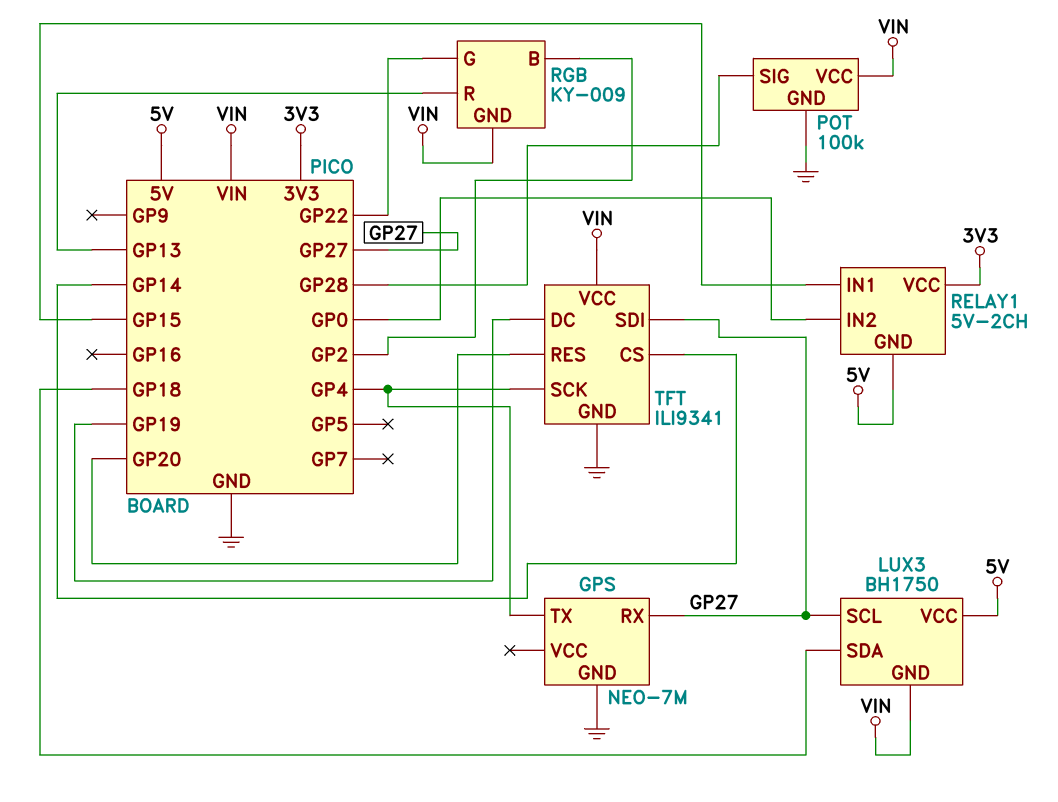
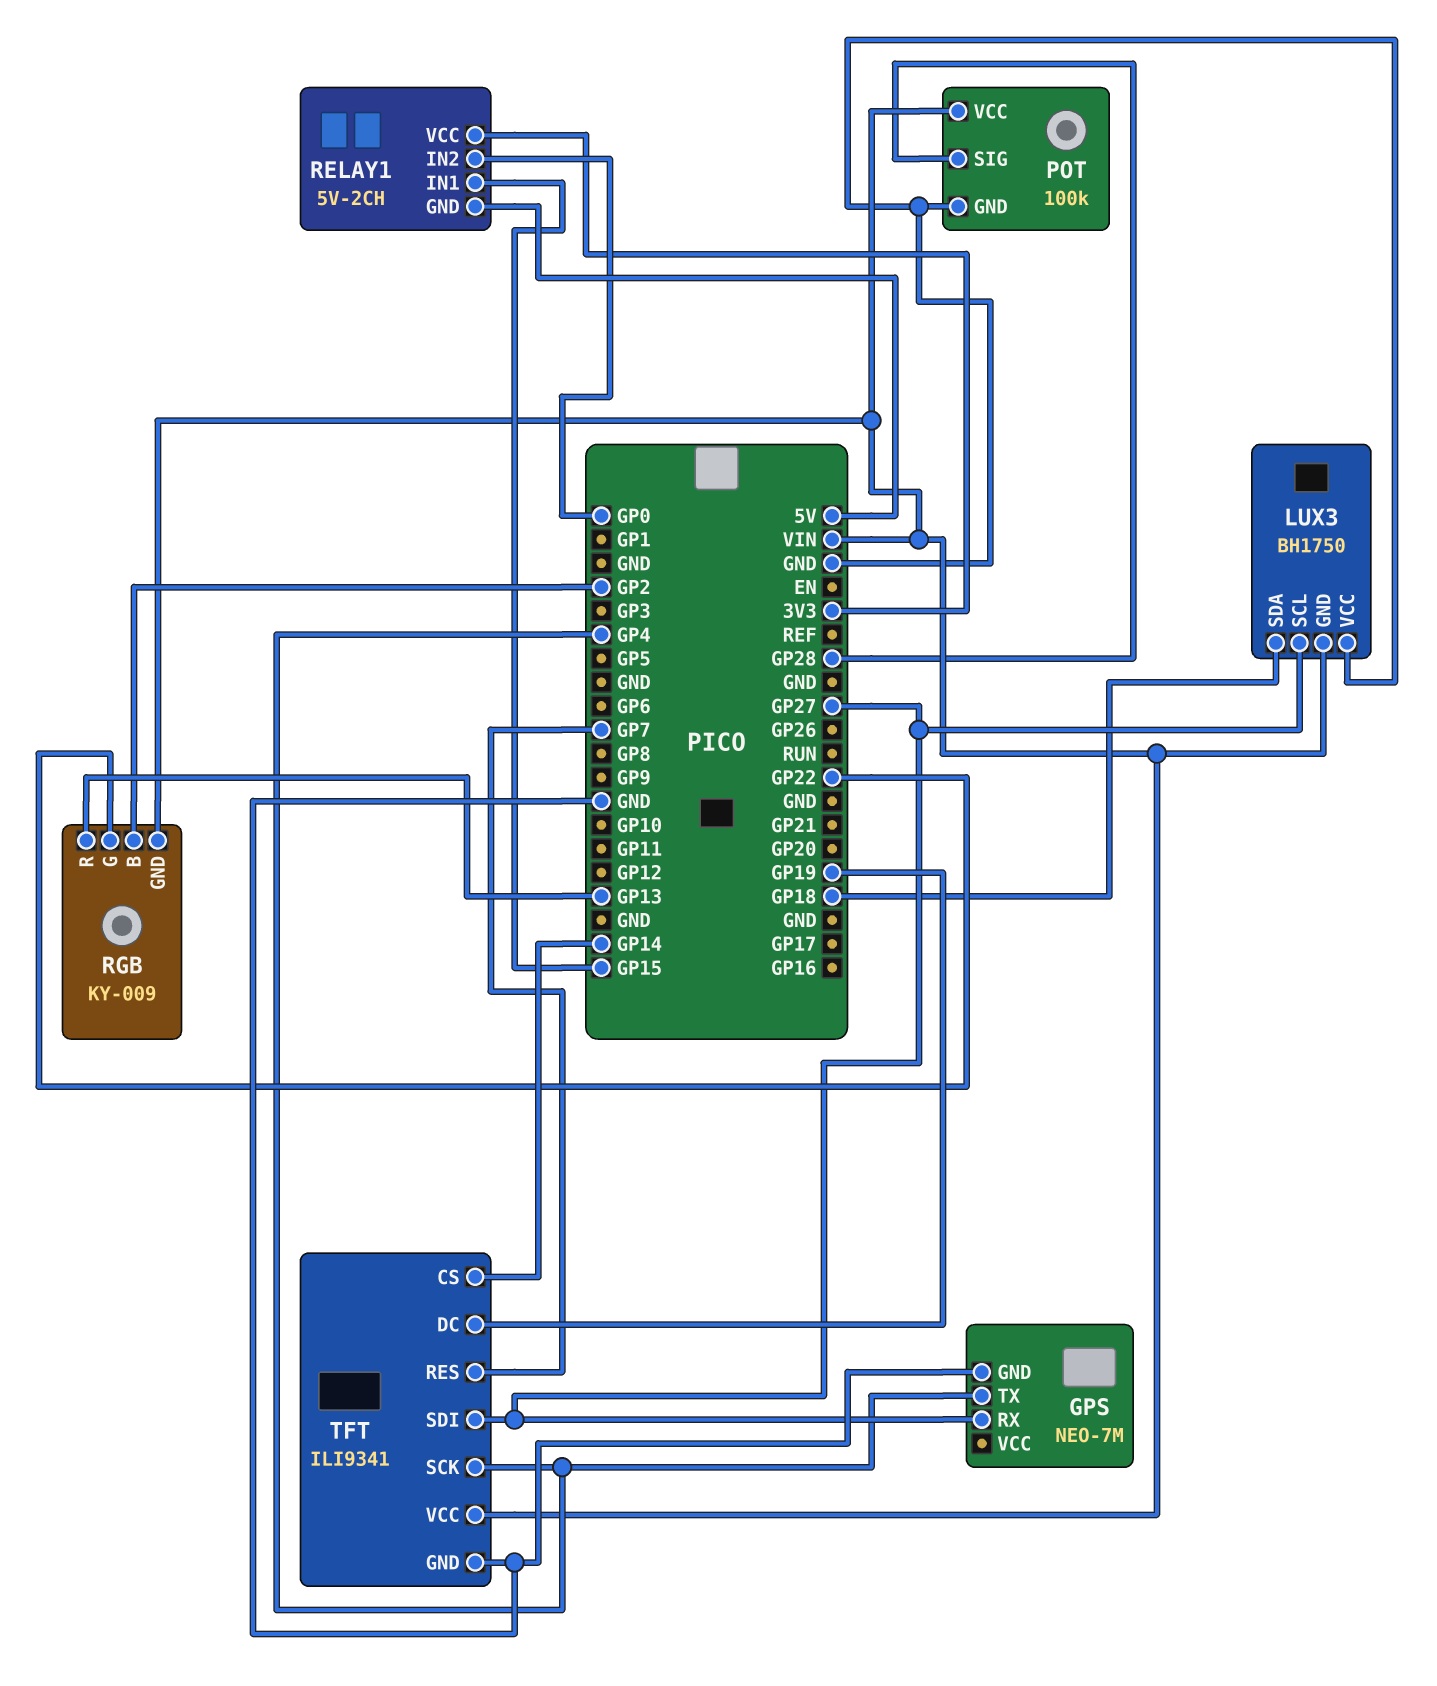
LUX3 pin VCC: 5V -> GND
TFT pin RES: GP20 -> GP7

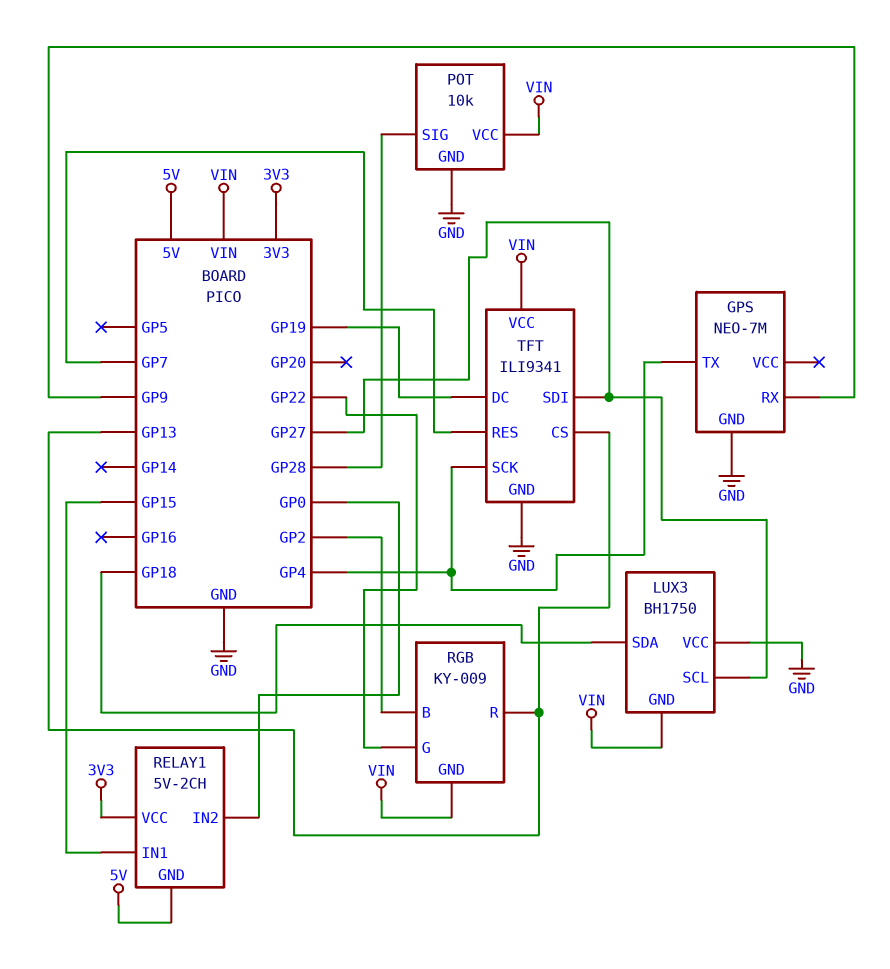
GPS pin RX: GP27 -> GP9
POT: 100k -> 10k
TFT pin CS: GP14 -> GP13

